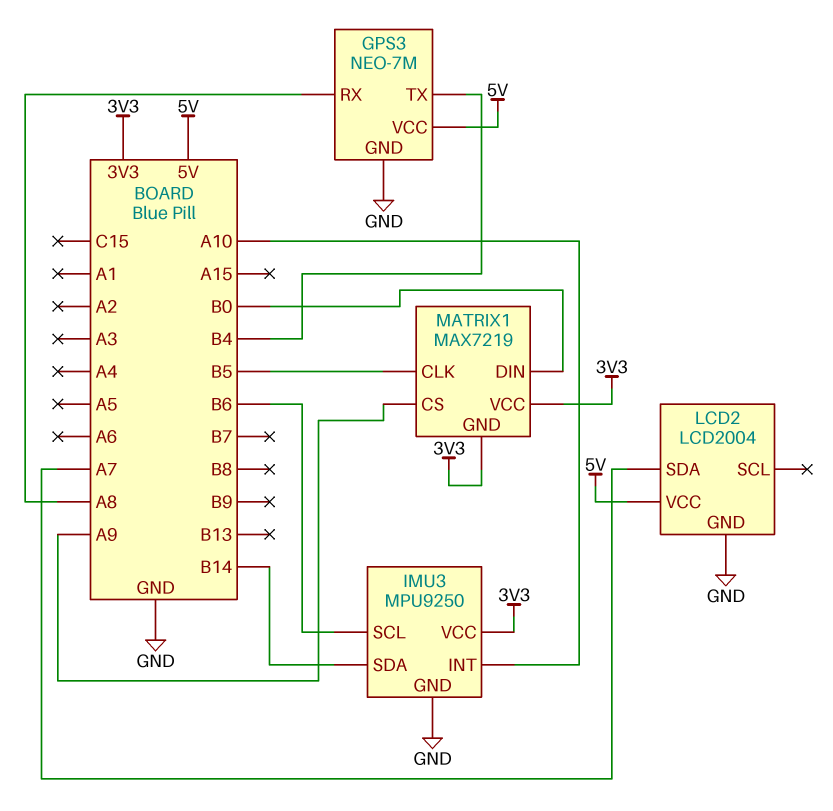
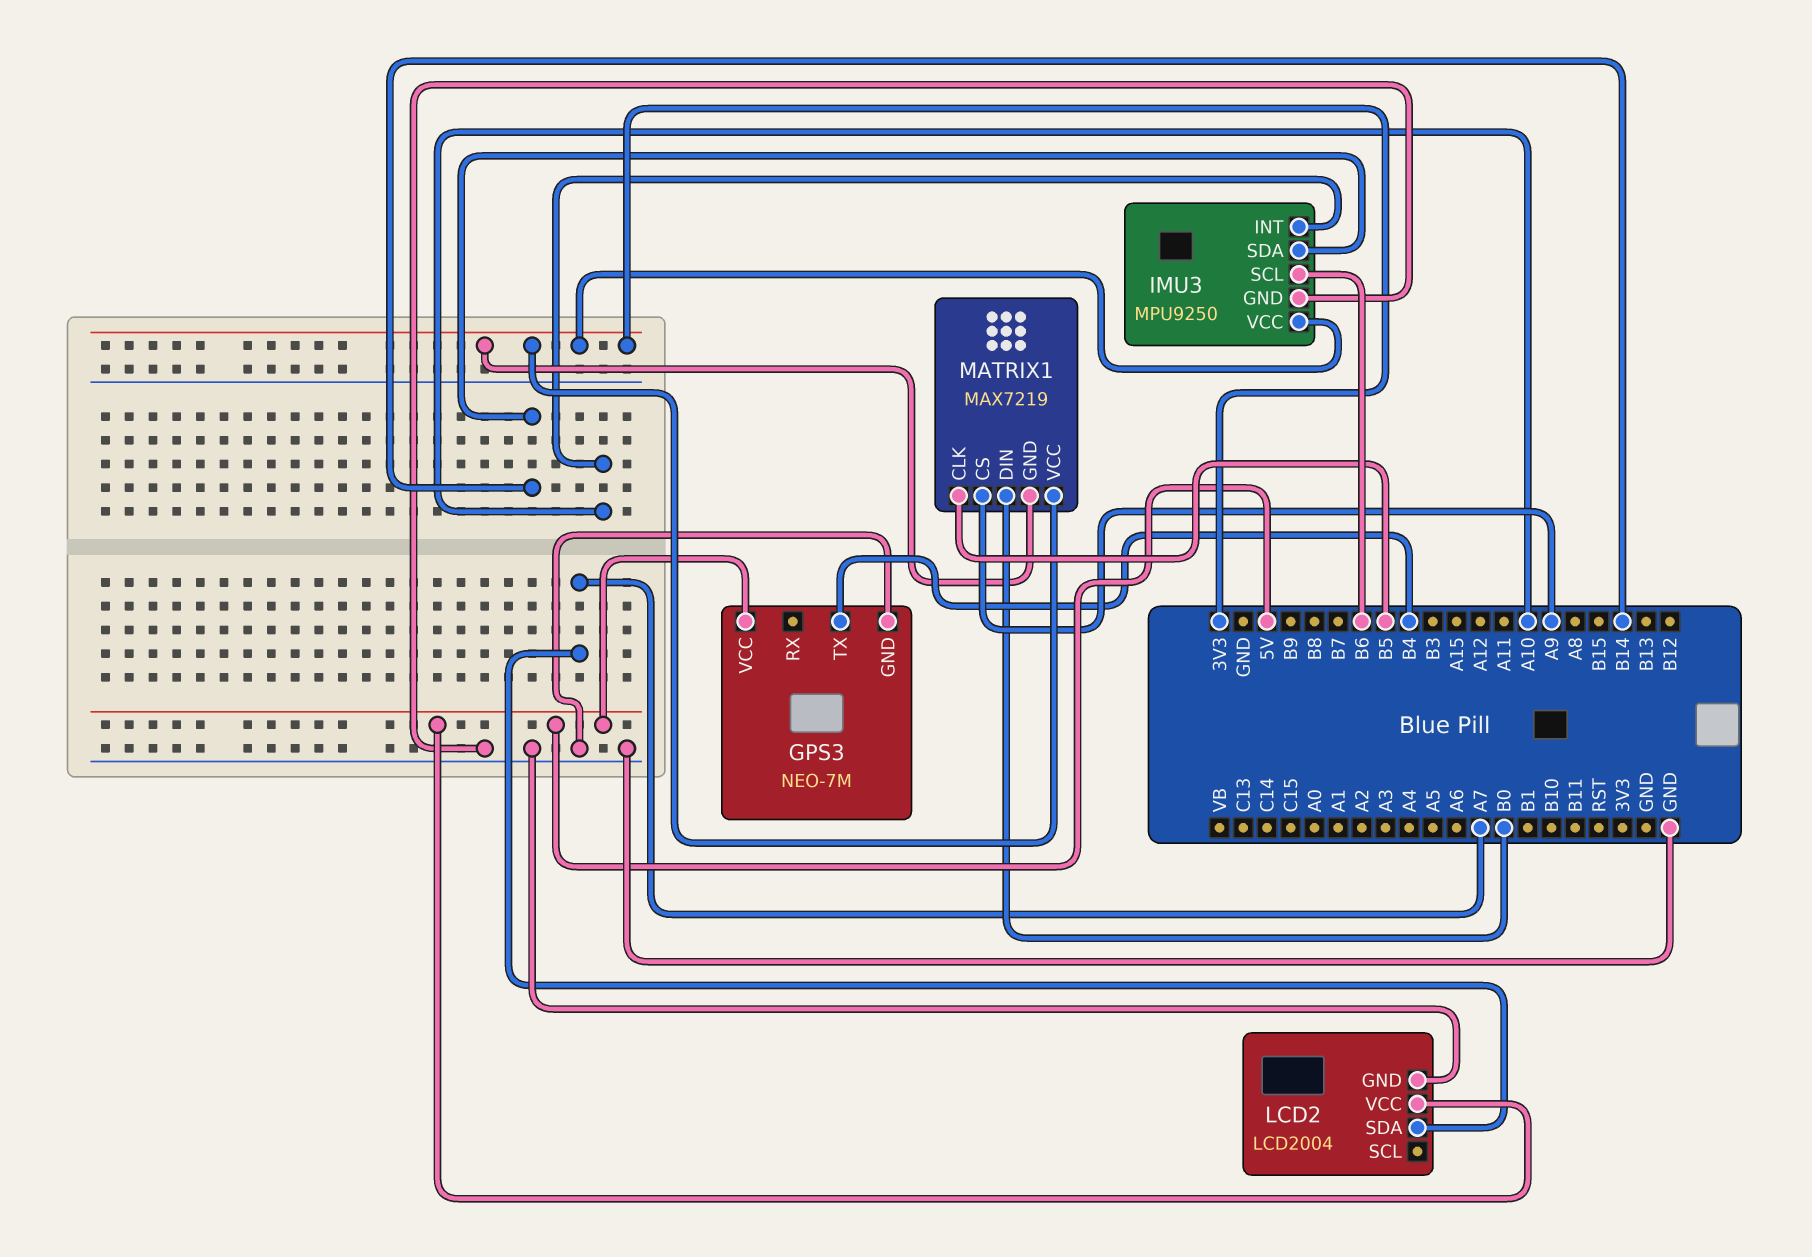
GPS3 pin RX: A8 -> none

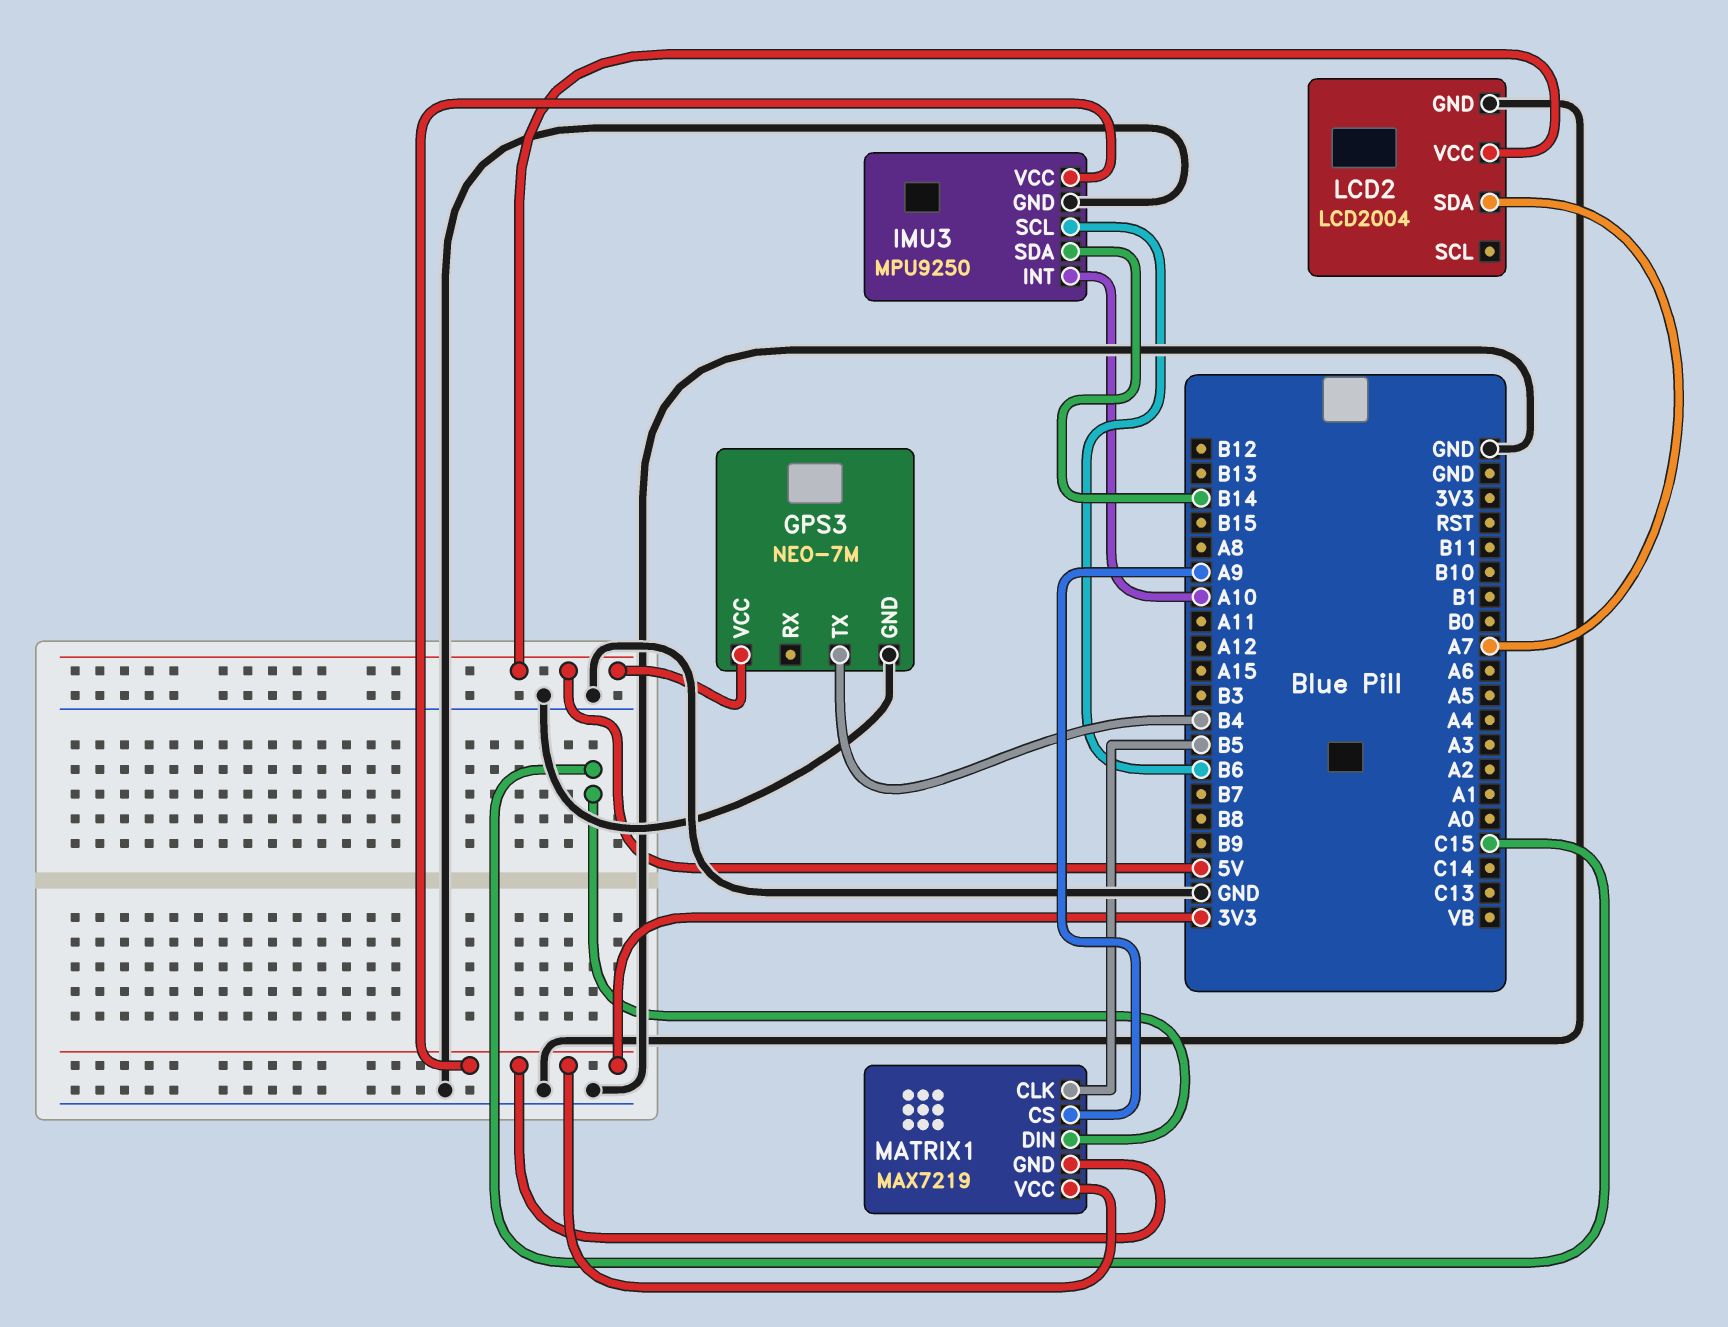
MATRIX1 pin DIN: B0 -> C15

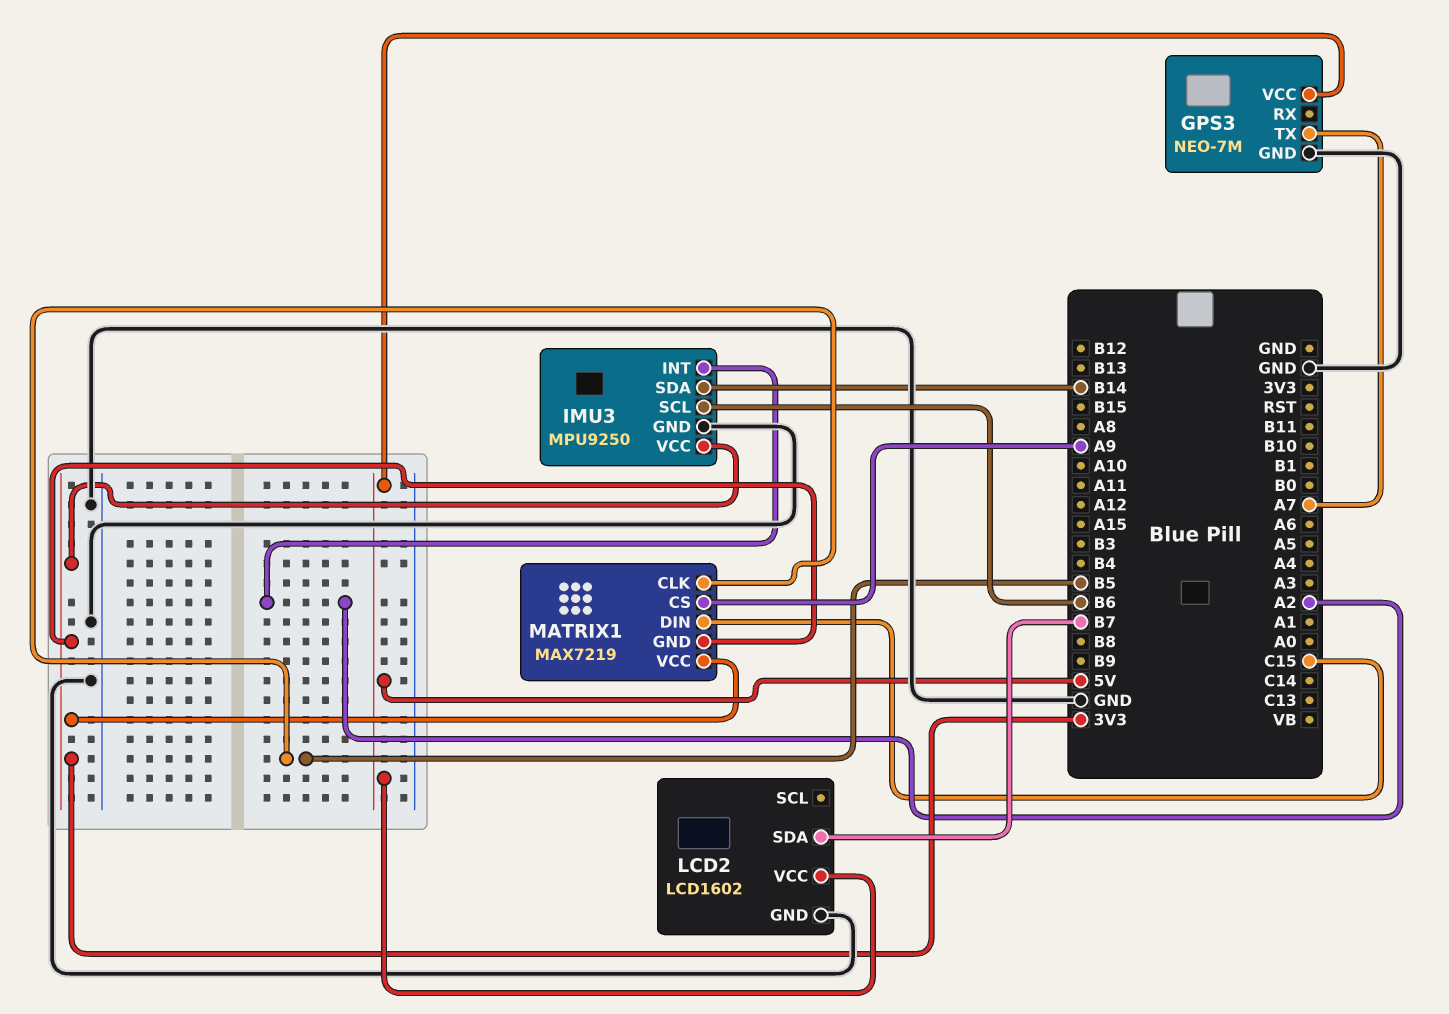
GPS3 pin TX: B4 -> A7
IMU3 pin INT: A10 -> A2
LCD2: LCD2004 -> LCD1602
LCD2 pin SDA: A7 -> B7

